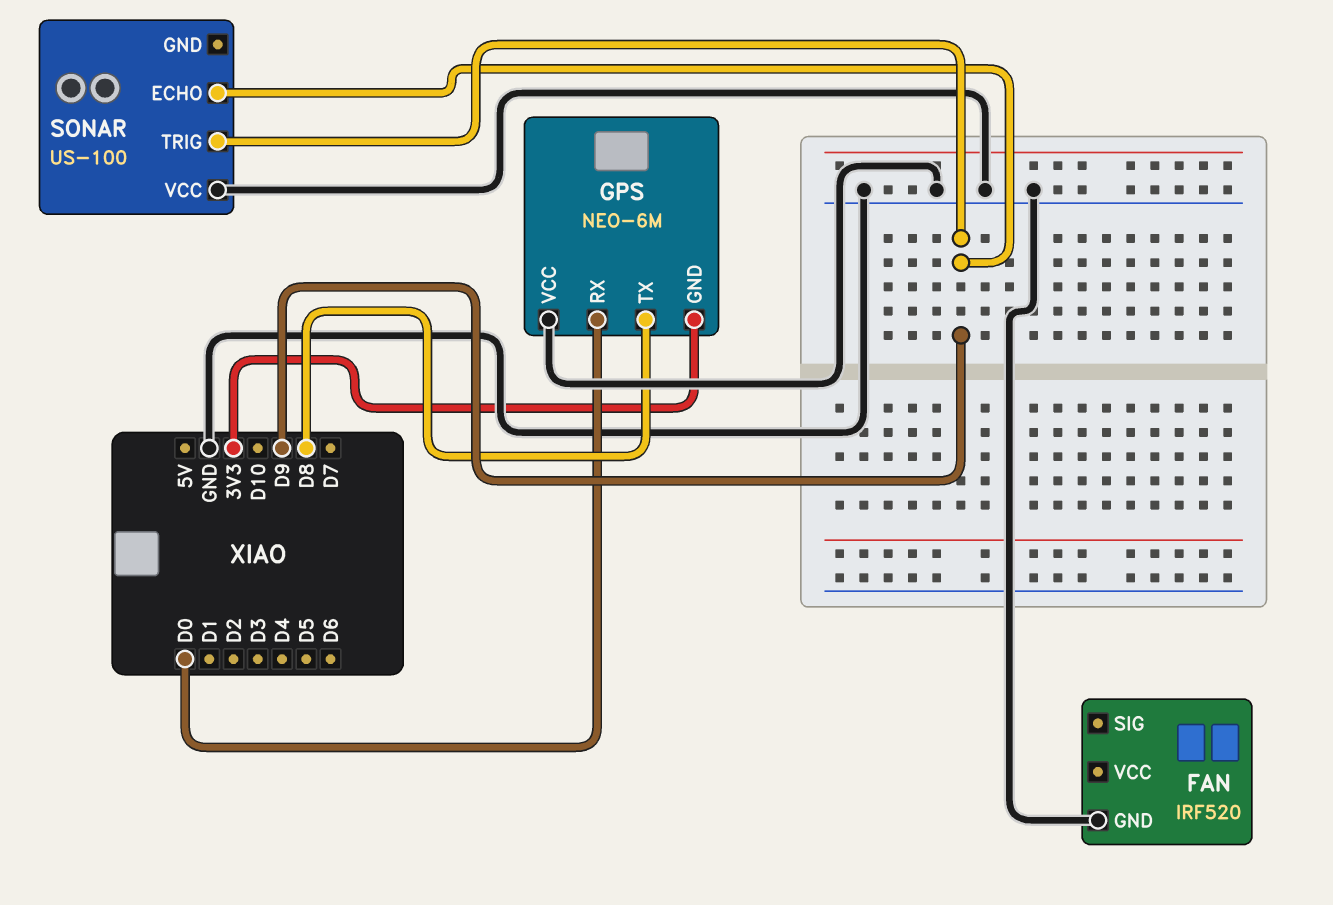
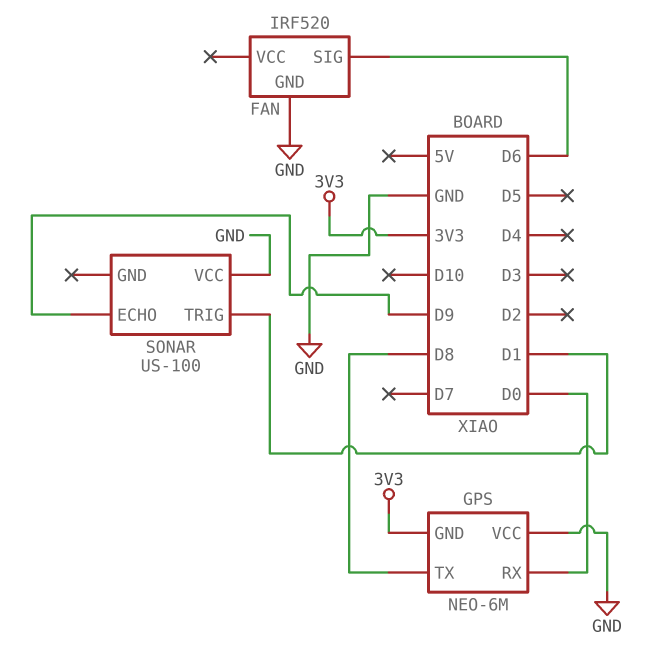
FAN pin SIG: none -> D6
SONAR pin TRIG: D9 -> D1

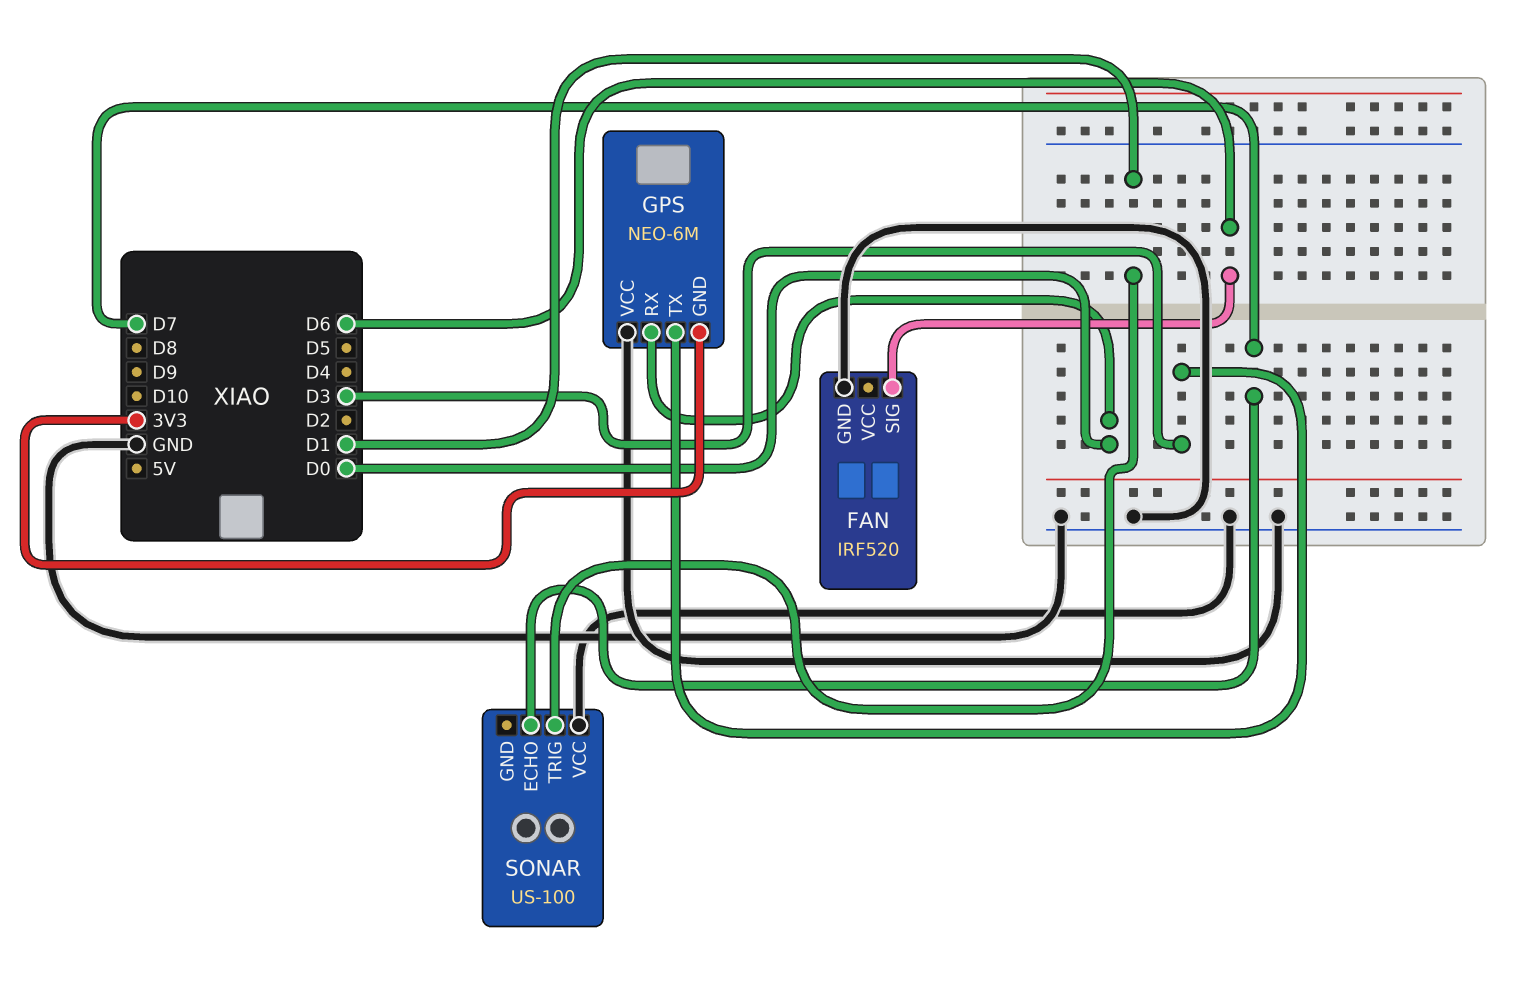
GPS pin TX: D8 -> D3
SONAR pin ECHO: D9 -> D7

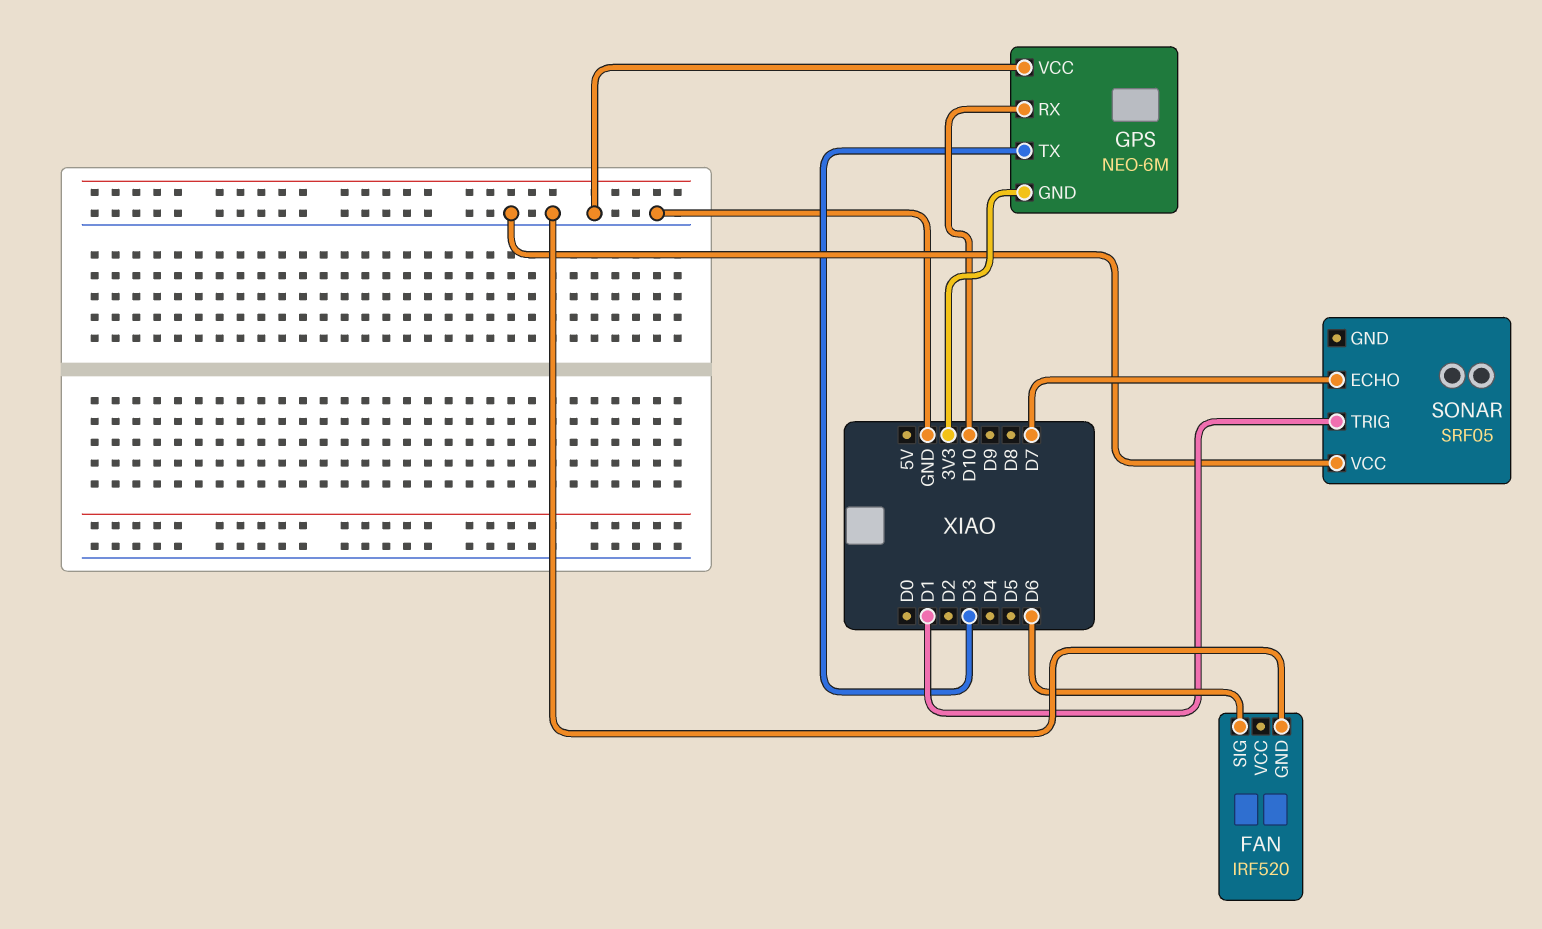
GPS pin RX: D0 -> D10
SONAR: US-100 -> SRF05

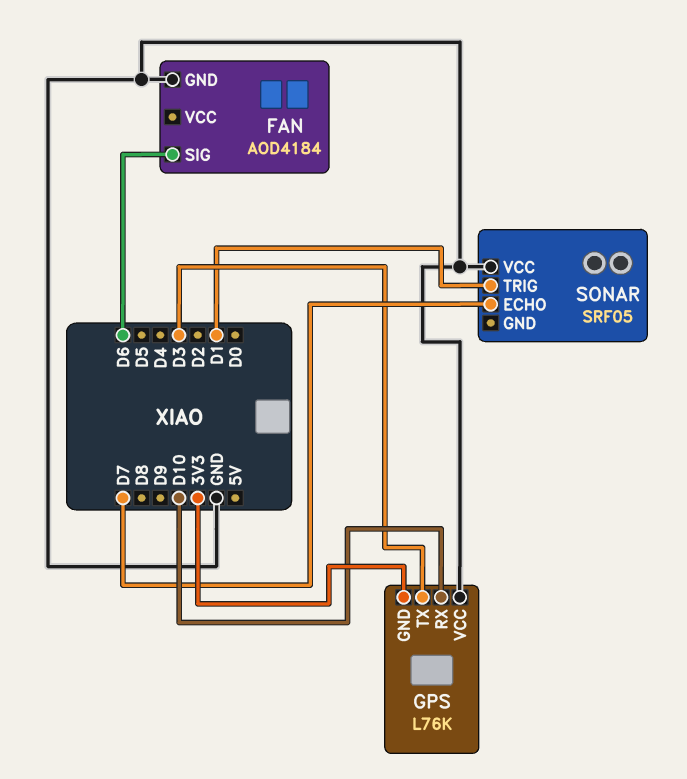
FAN: IRF520 -> AOD4184
GPS: NEO-6M -> L76K

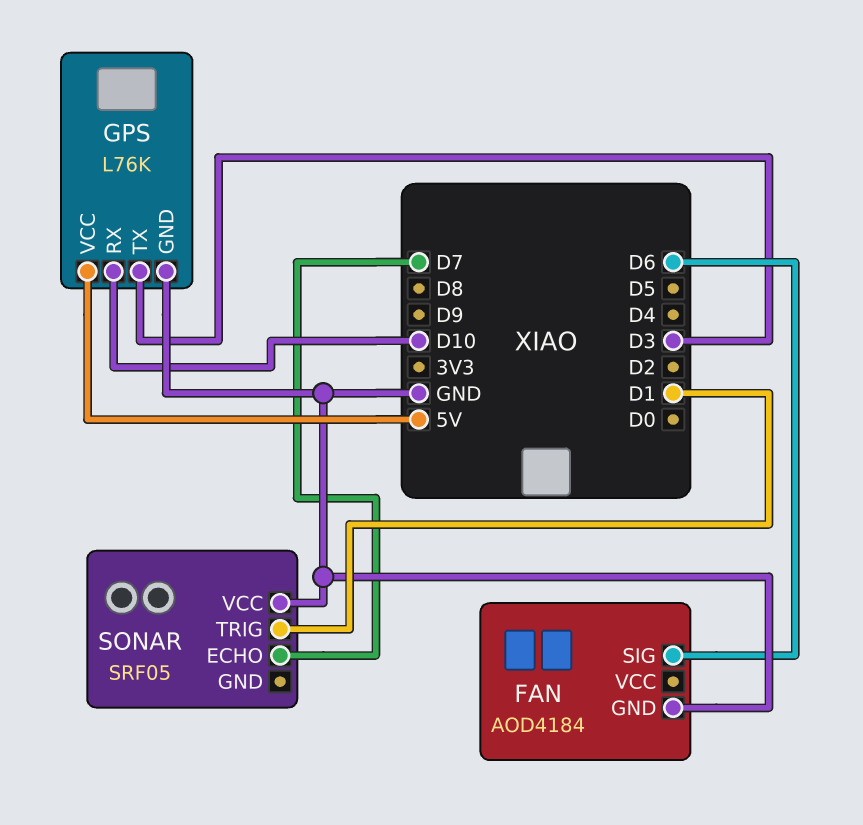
GPS pin GND: 3V3 -> GND
GPS pin VCC: GND -> 5V

